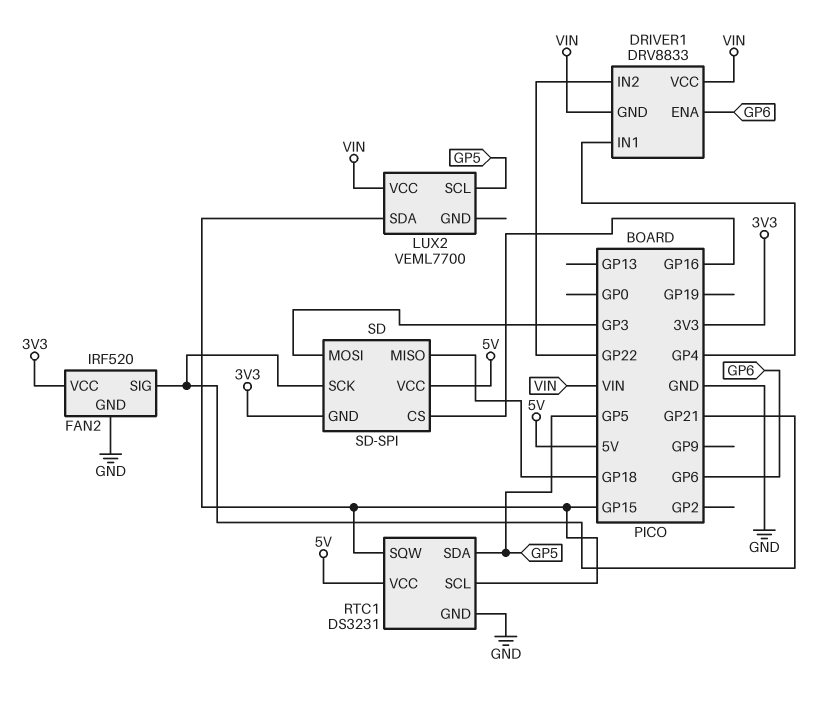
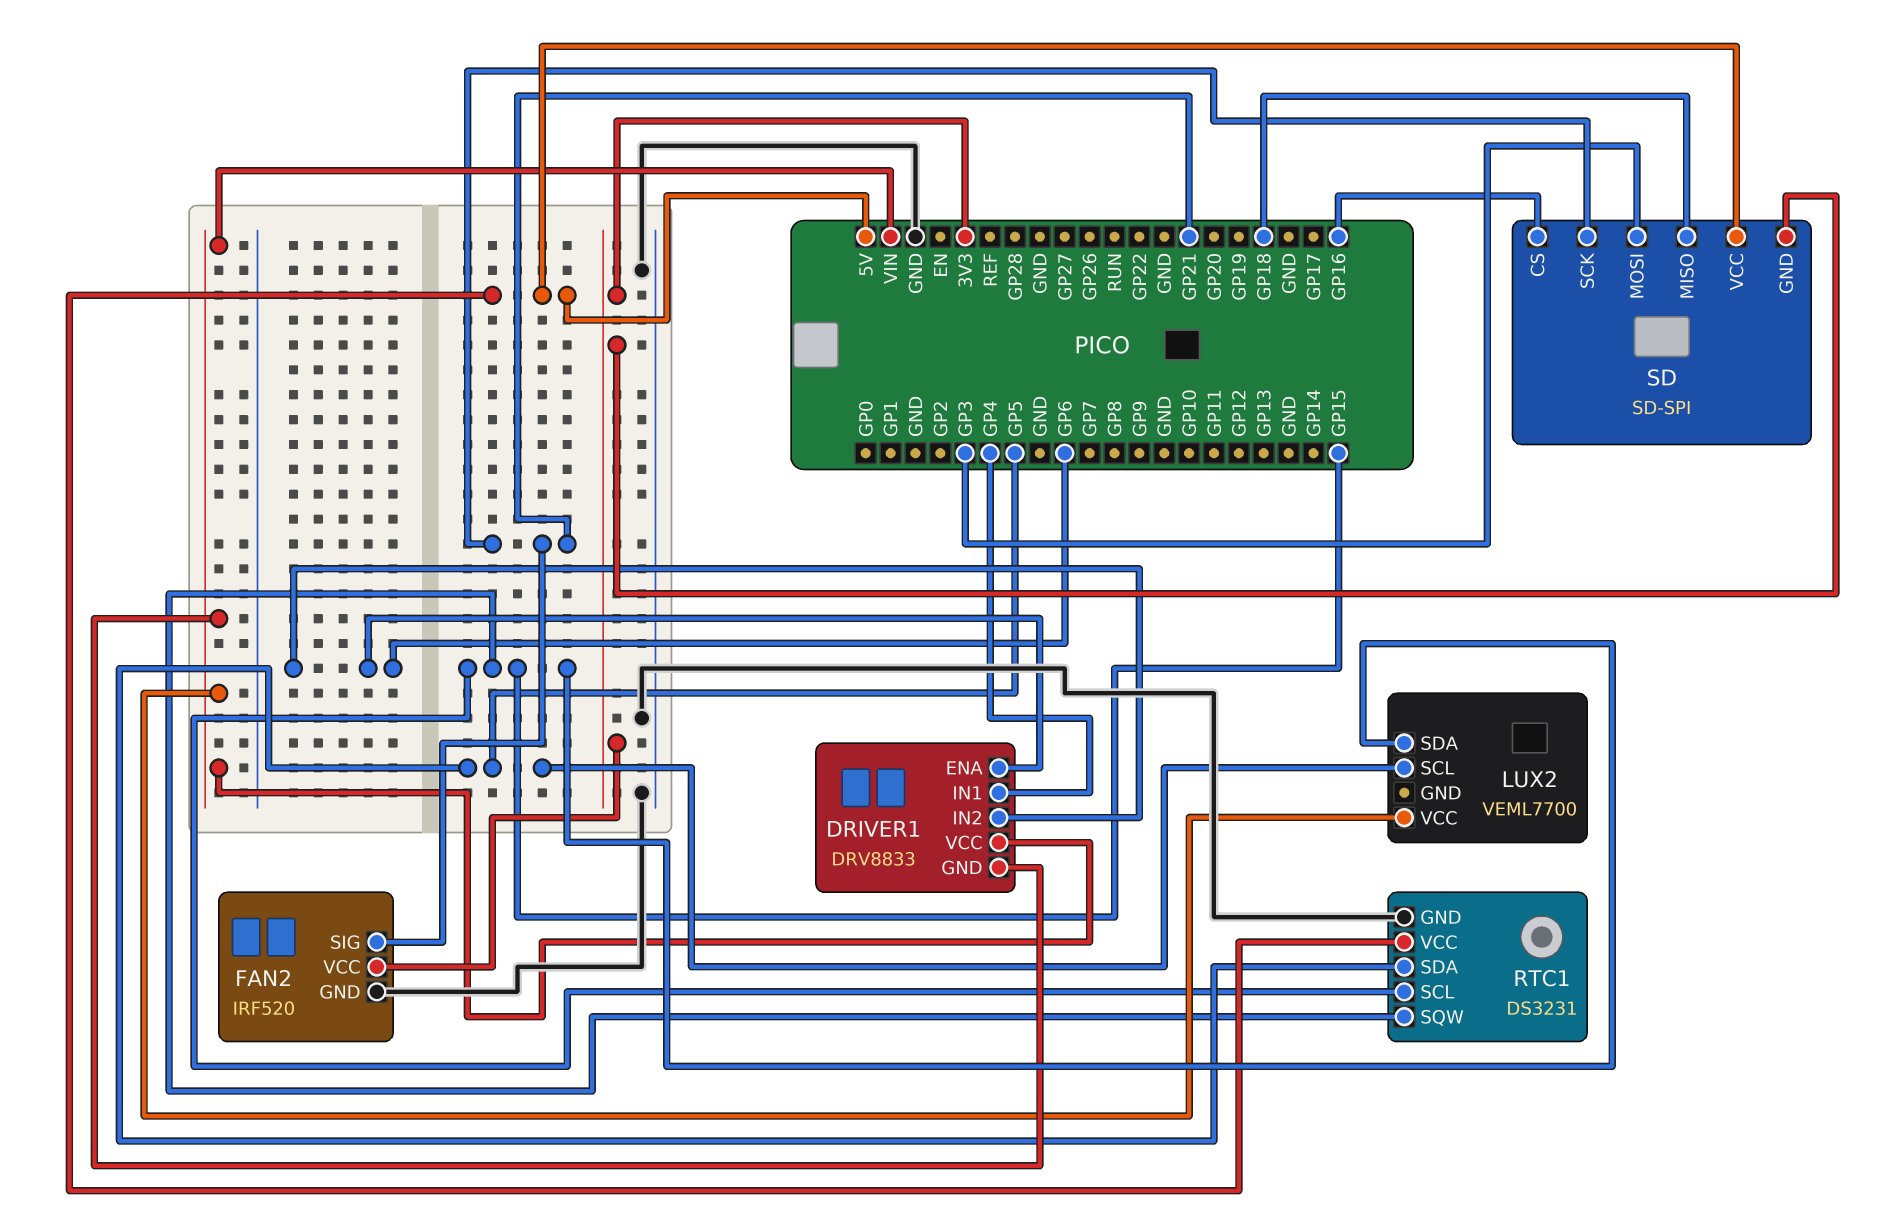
DRIVER1 pin IN2: GP22 -> GP6

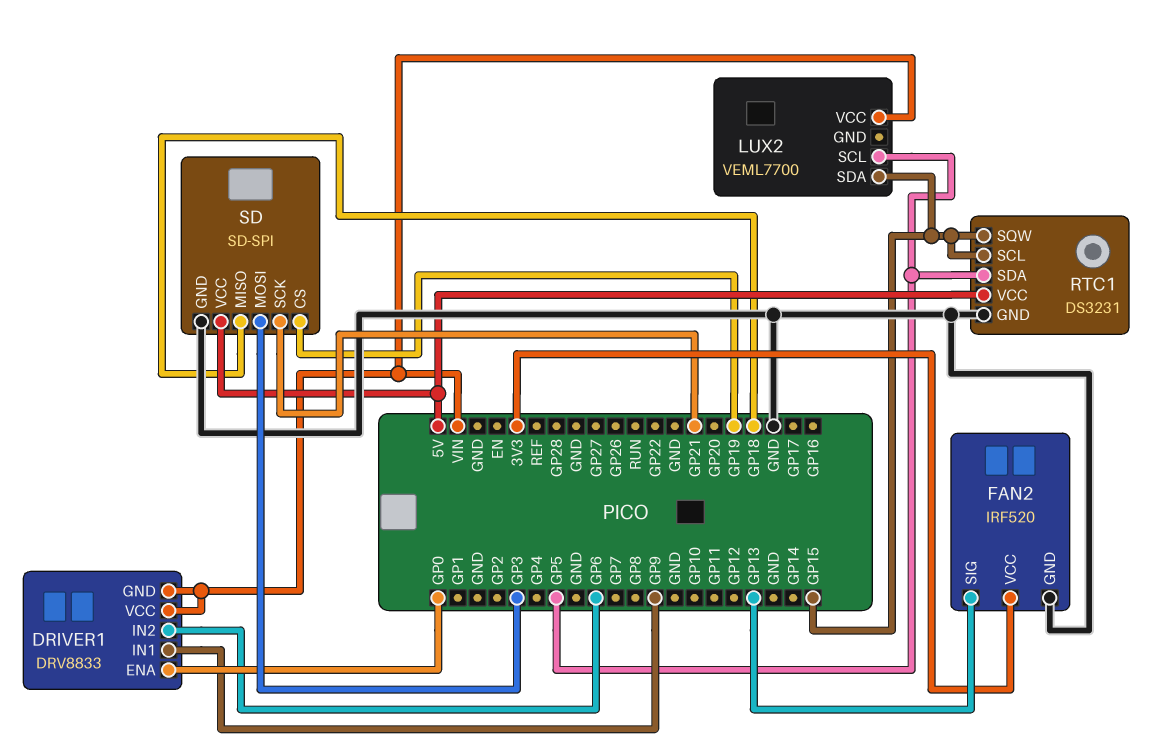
DRIVER1 pin ENA: GP6 -> GP0
DRIVER1 pin IN1: GP4 -> GP9
FAN2 pin SIG: GP21 -> GP13
SD pin CS: GP16 -> GP19
SD pin GND: 3V3 -> GND

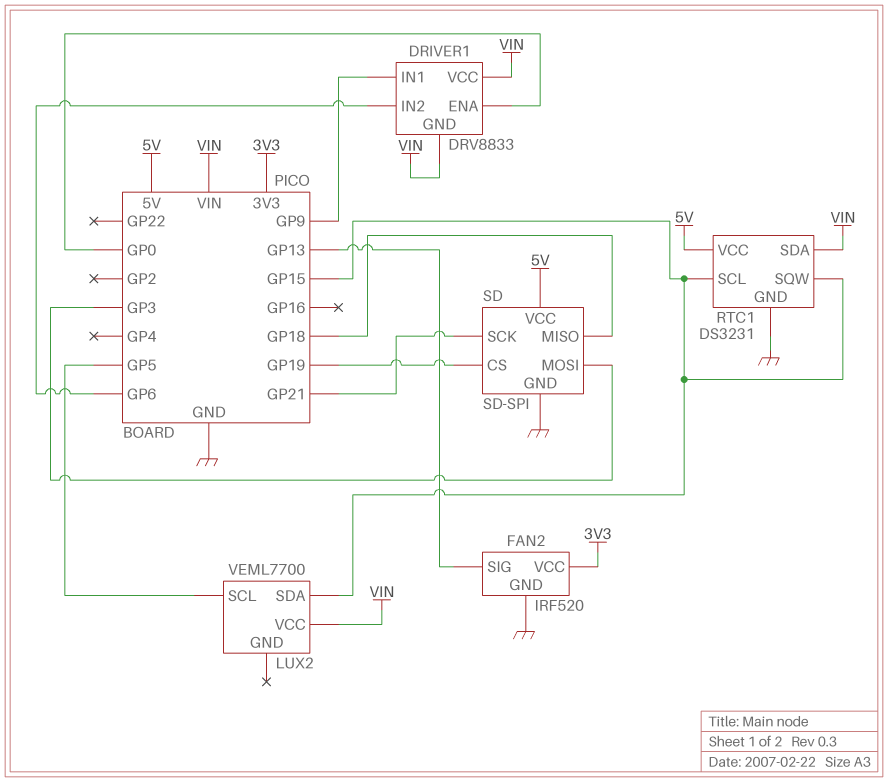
RTC1 pin SDA: GP5 -> VIN

